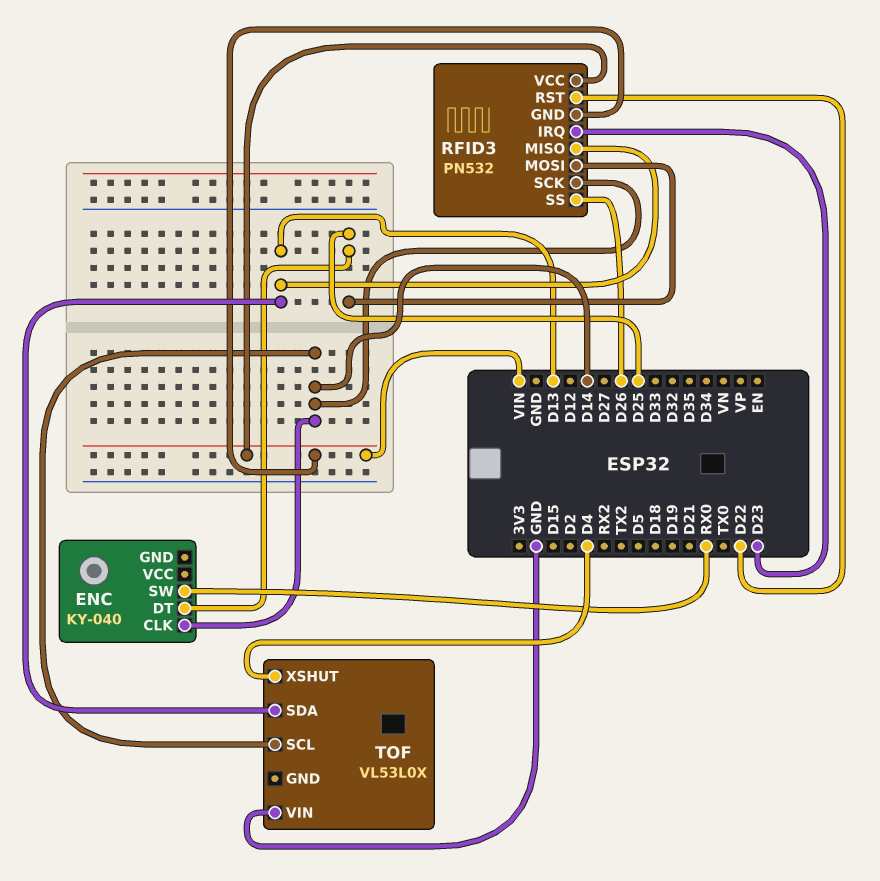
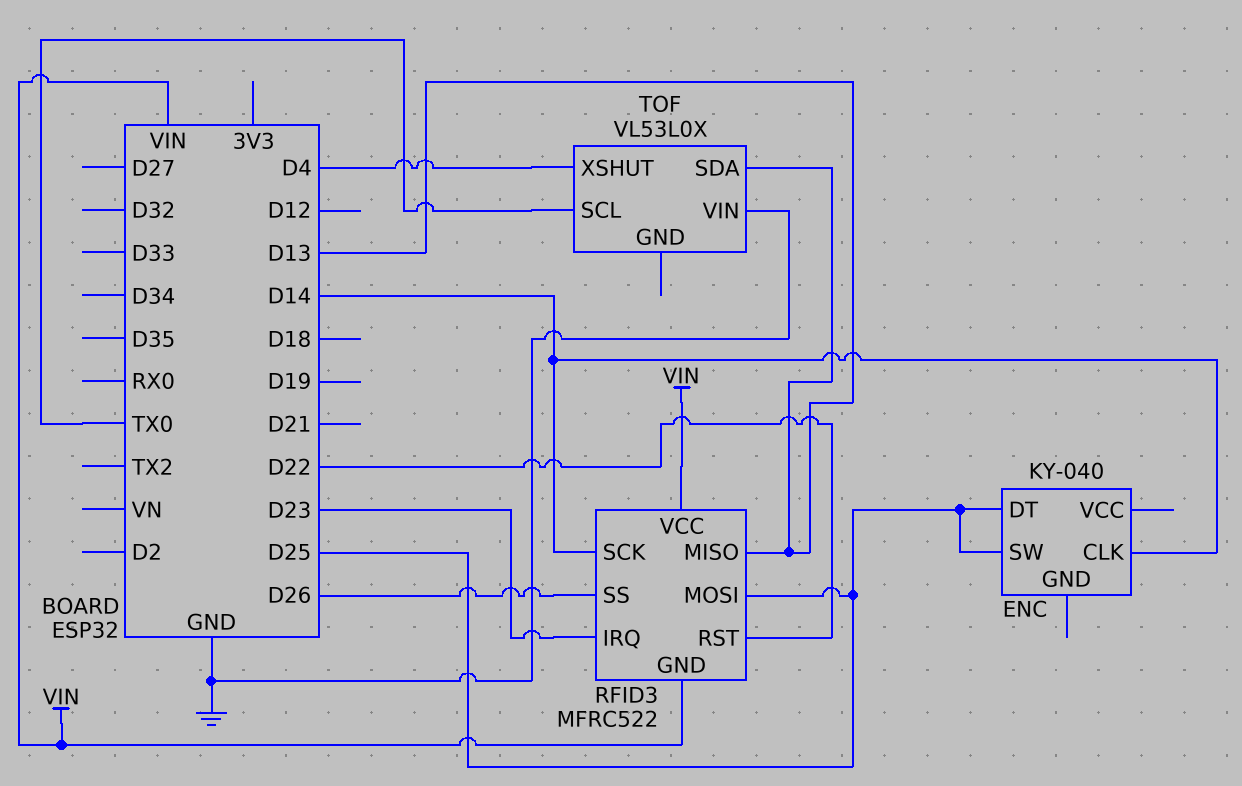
ENC pin SW: RX0 -> D25
RFID3: PN532 -> MFRC522
TOF pin SCL: D14 -> TX0

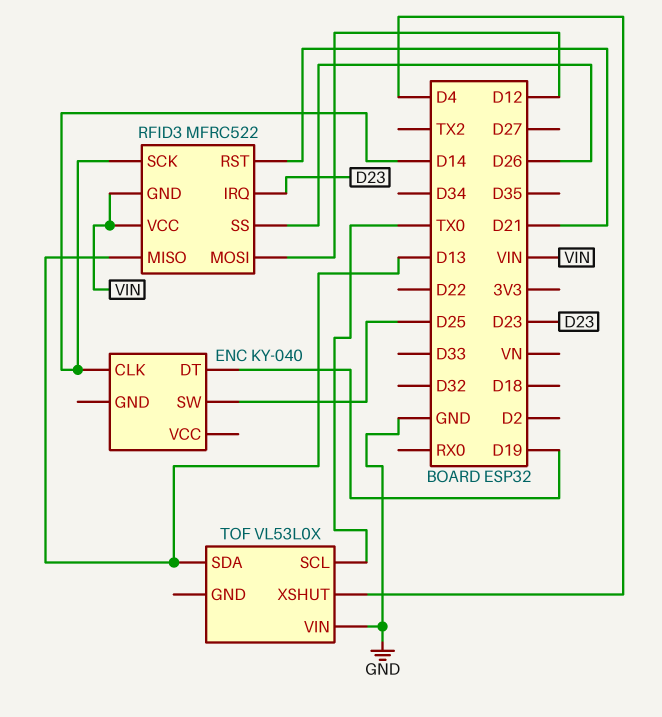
ENC pin DT: D25 -> D19
RFID3 pin MOSI: D25 -> D12
RFID3 pin RST: D22 -> D21

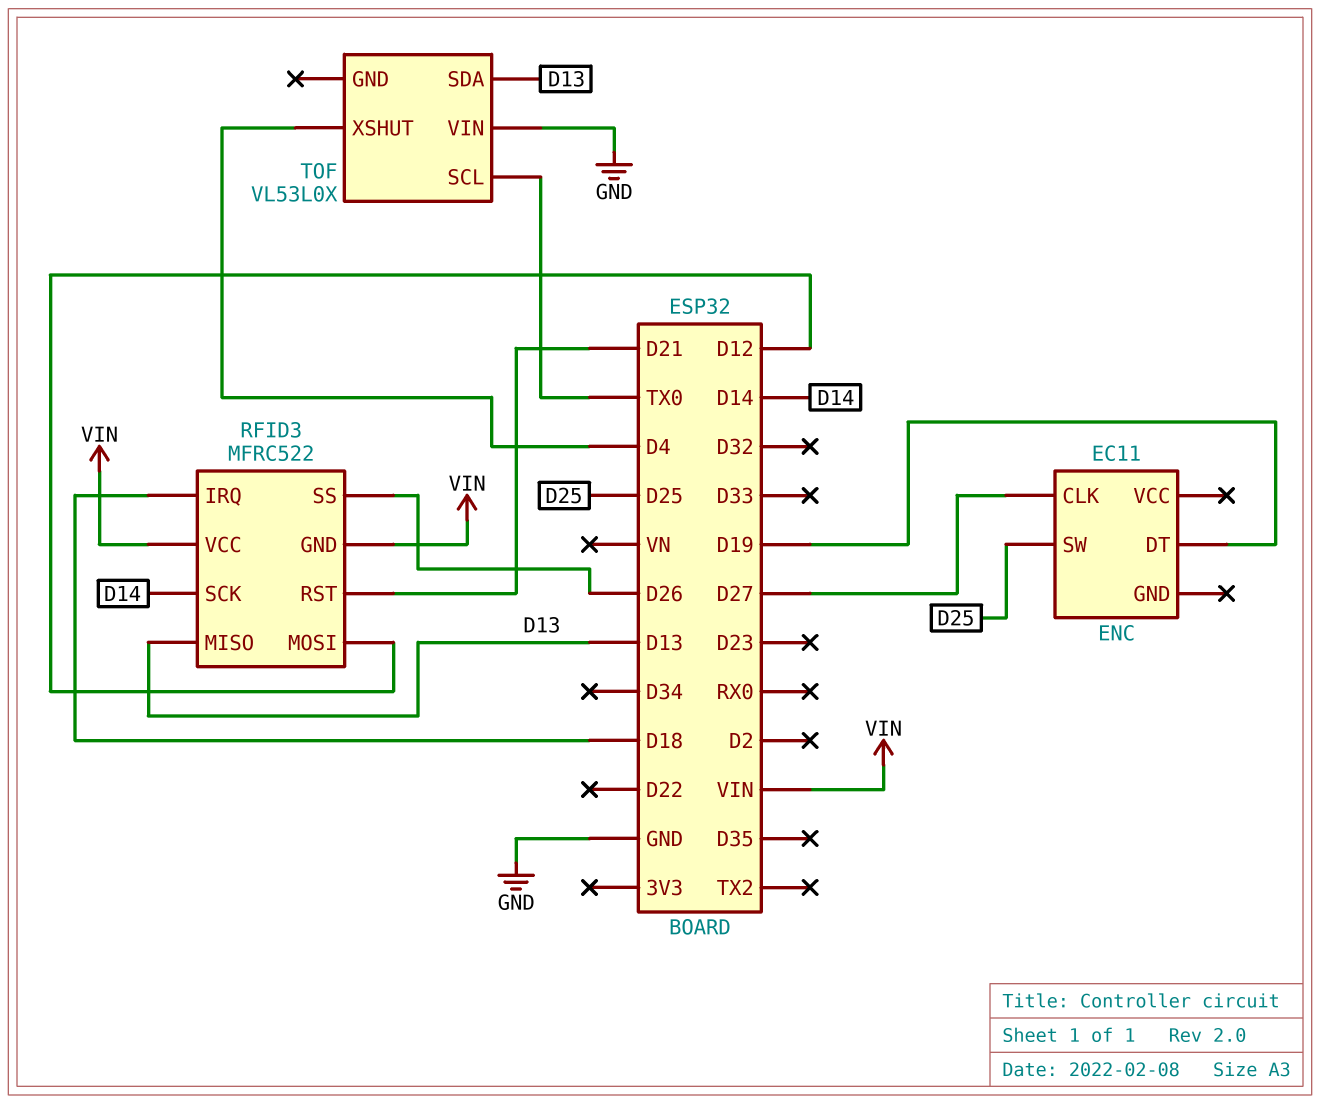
ENC: KY-040 -> EC11
ENC pin CLK: D14 -> D27
RFID3 pin IRQ: D23 -> D18

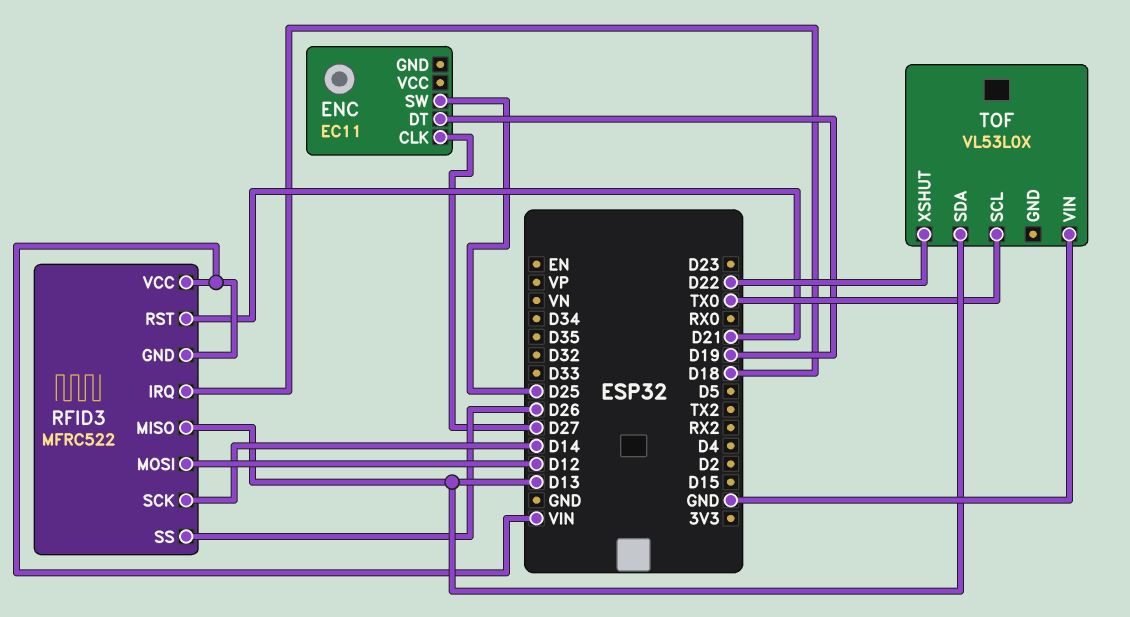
TOF pin XSHUT: D4 -> D22

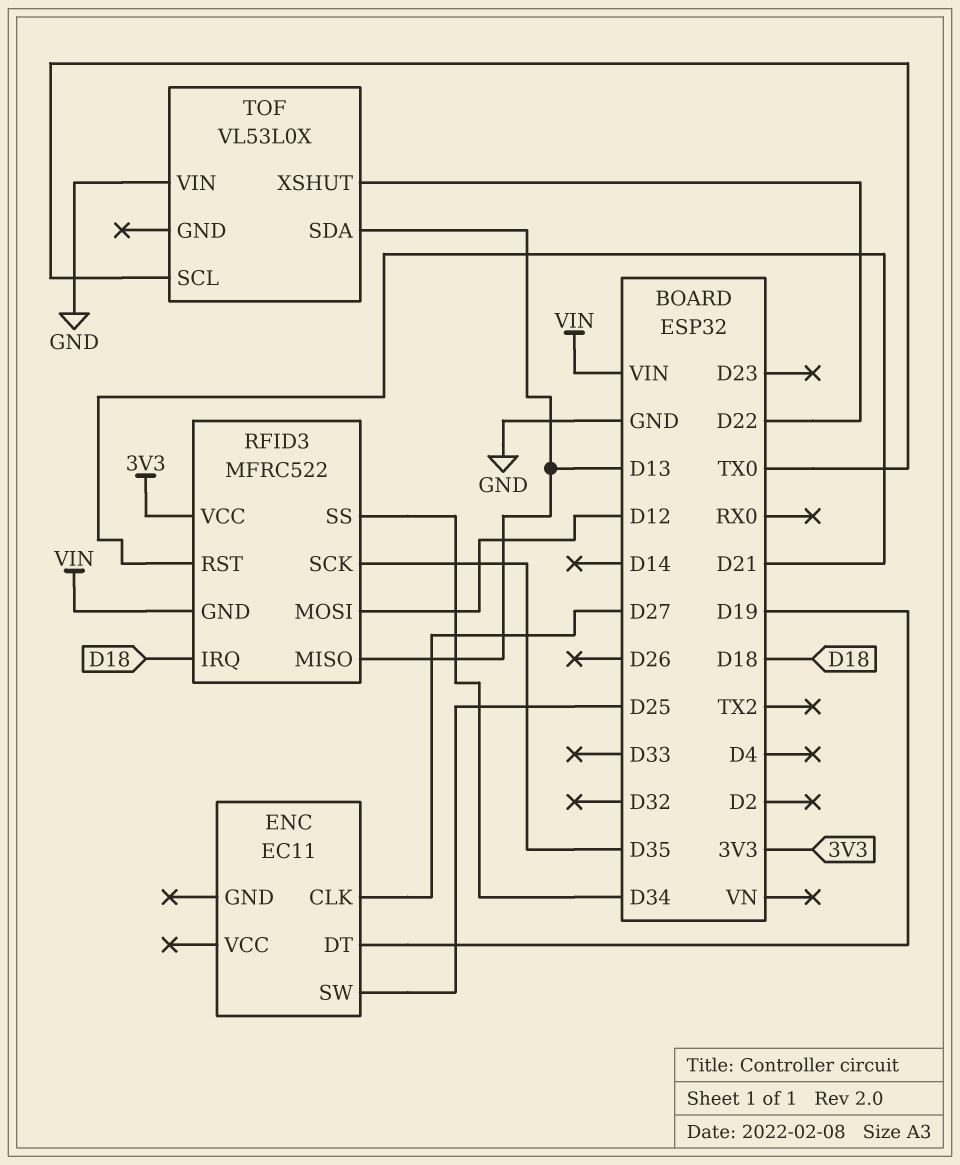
RFID3 pin SCK: D14 -> D35
RFID3 pin SS: D26 -> D34
RFID3 pin VCC: VIN -> 3V3

